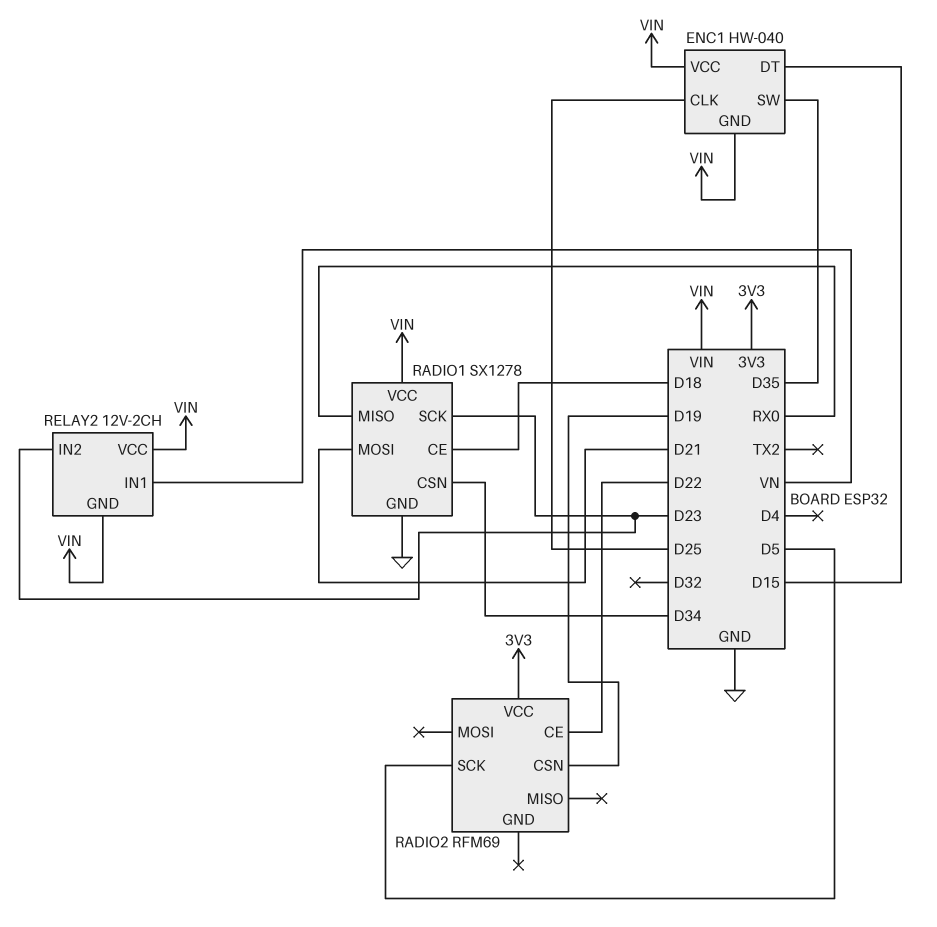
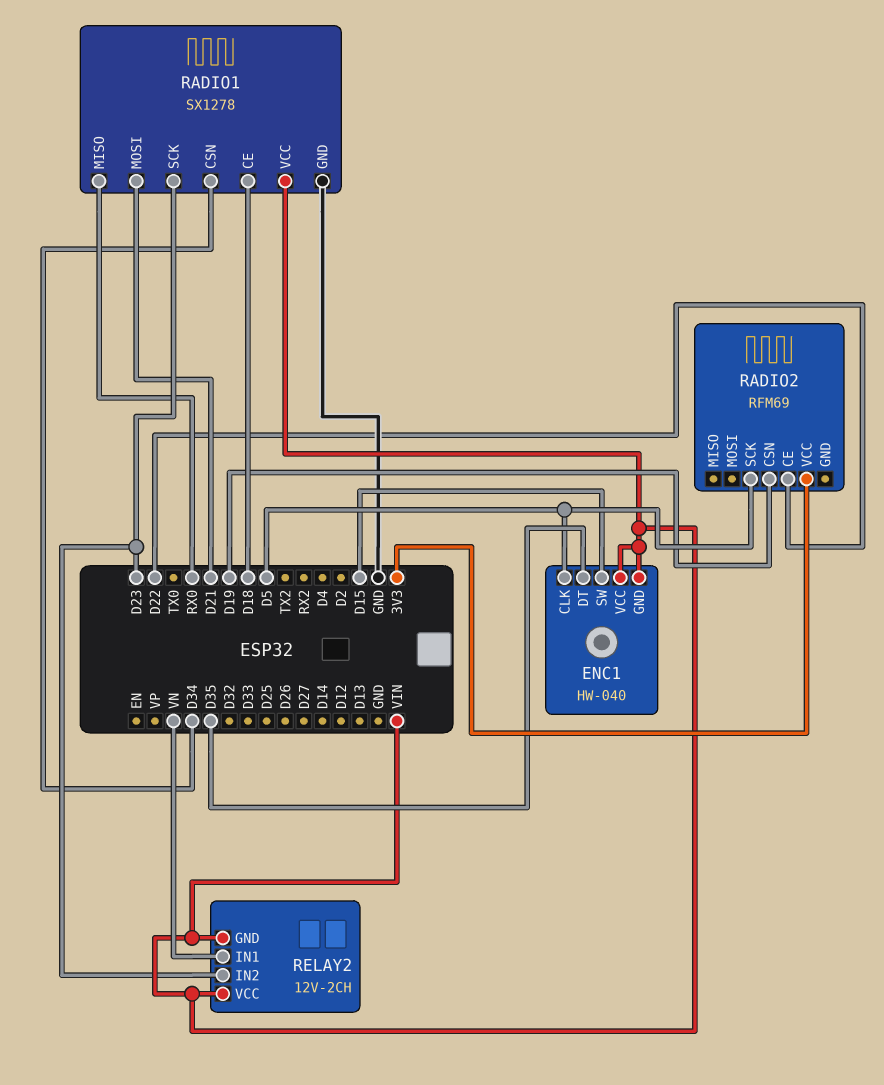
ENC1 pin CLK: D25 -> D5
ENC1 pin DT: D15 -> D35
ENC1 pin SW: D35 -> D15

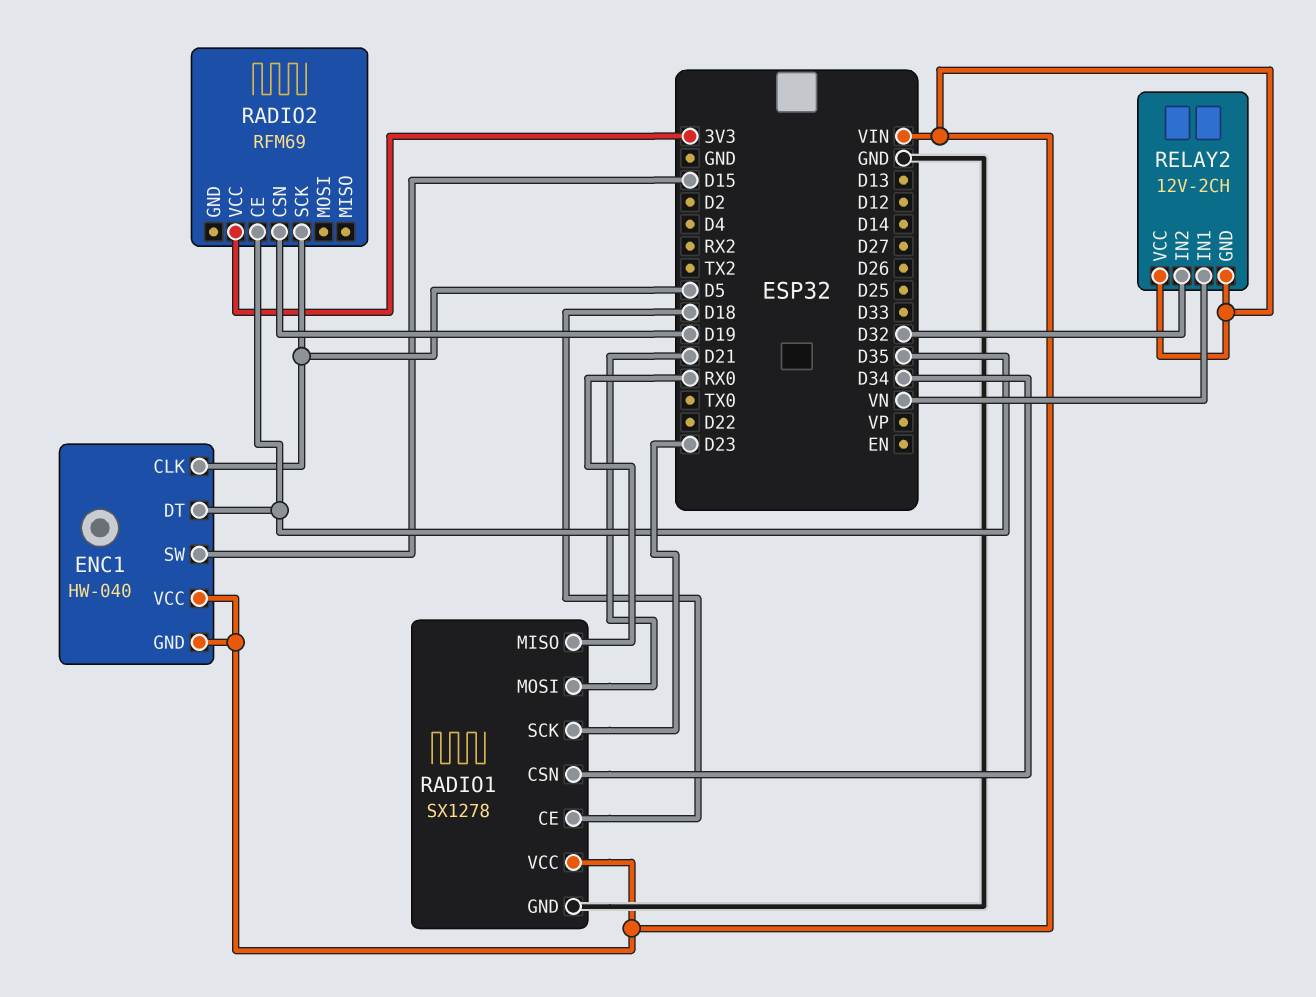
RADIO2 pin CE: D22 -> D35
RELAY2 pin IN2: D23 -> D32

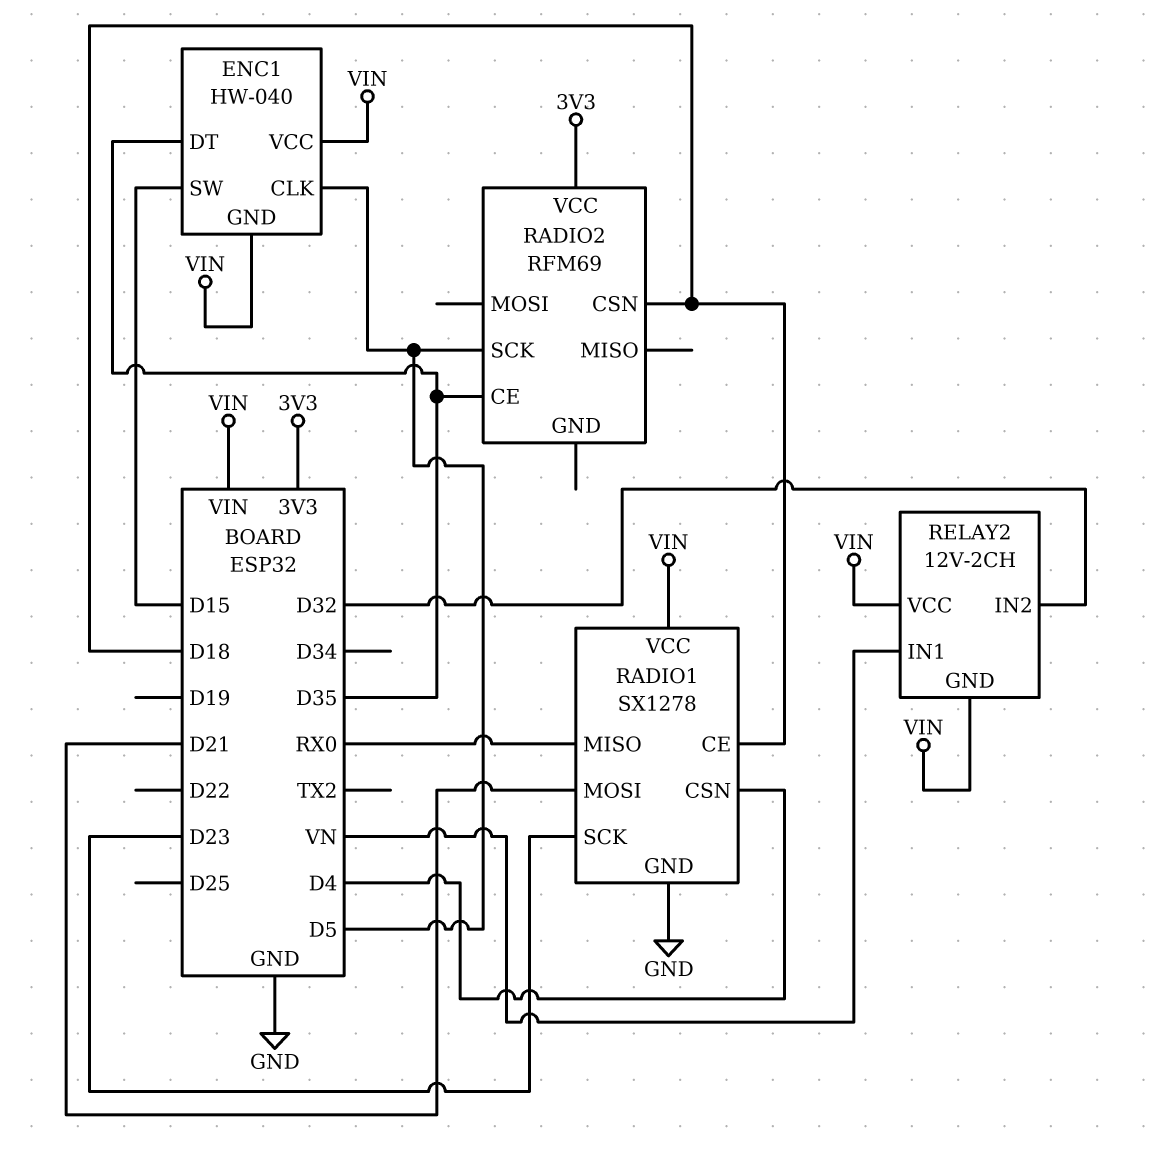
RADIO1 pin CSN: D34 -> D4
RADIO2 pin CSN: D19 -> D18

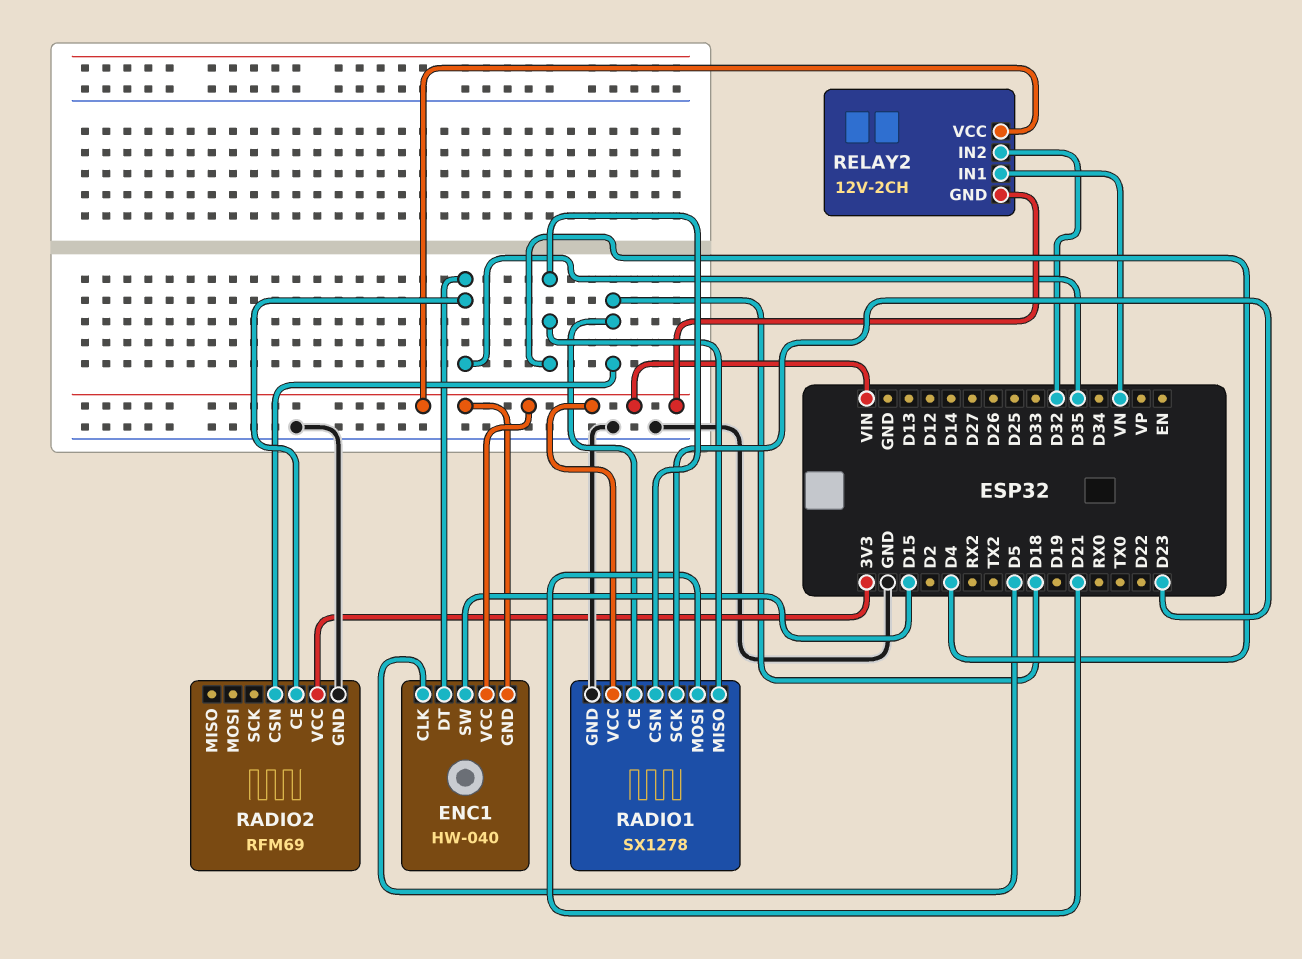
RADIO1 pin MISO: RX0 -> D4
RADIO2 pin GND: none -> GND
RADIO2 pin SCK: D5 -> none

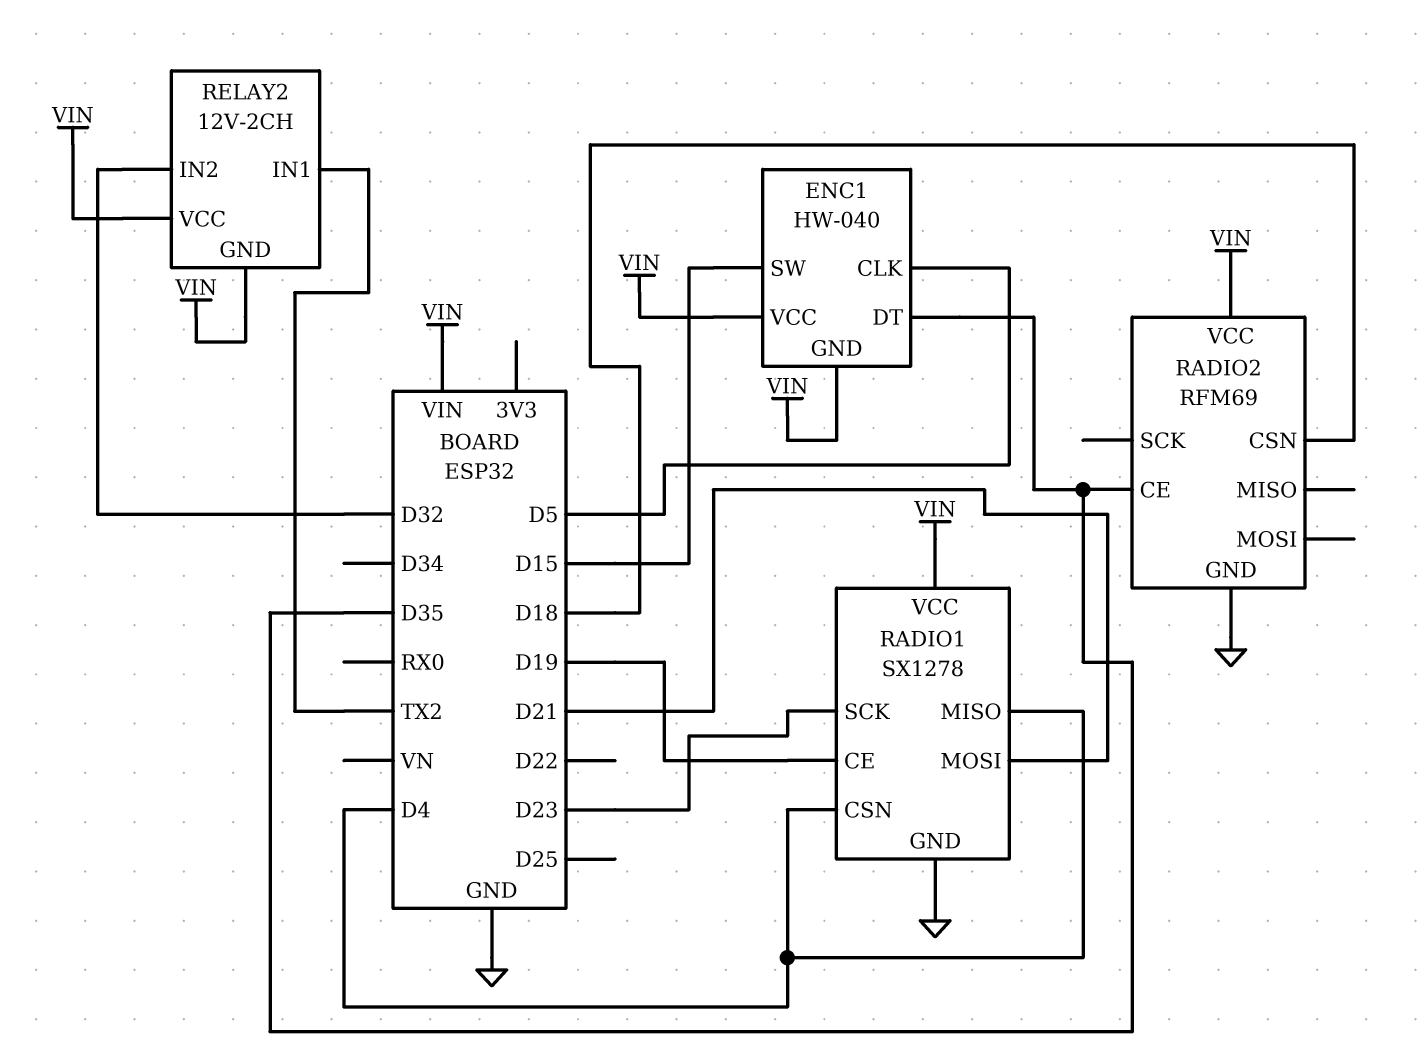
RADIO1 pin CE: D18 -> D19
RADIO2 pin VCC: 3V3 -> VIN
RELAY2 pin IN1: VN -> TX2

